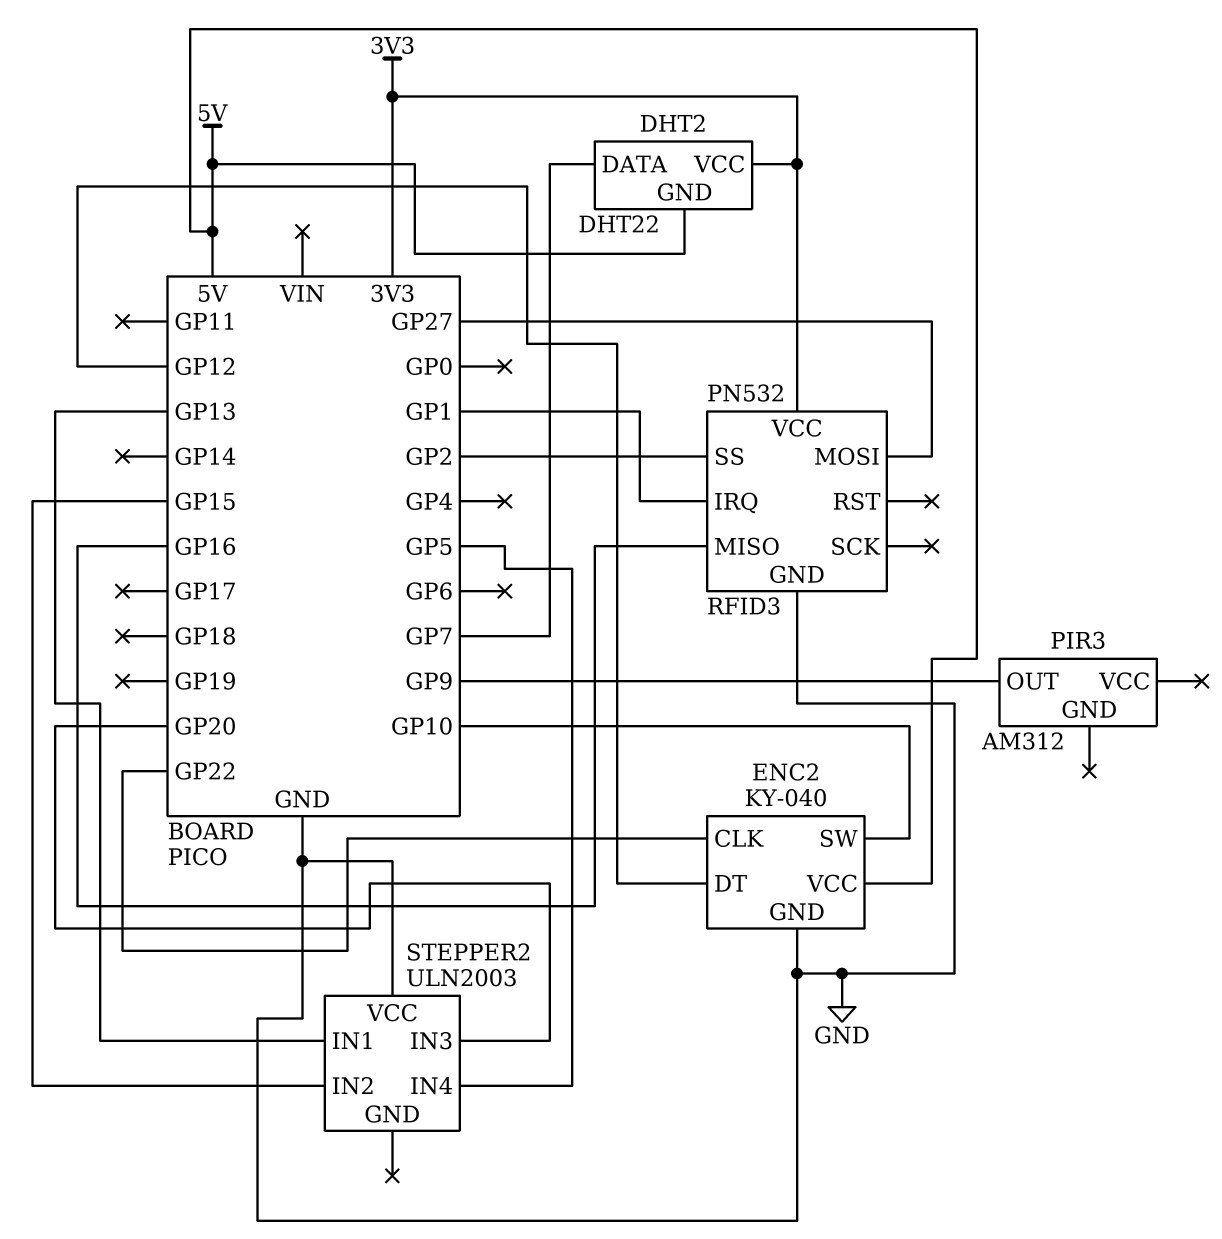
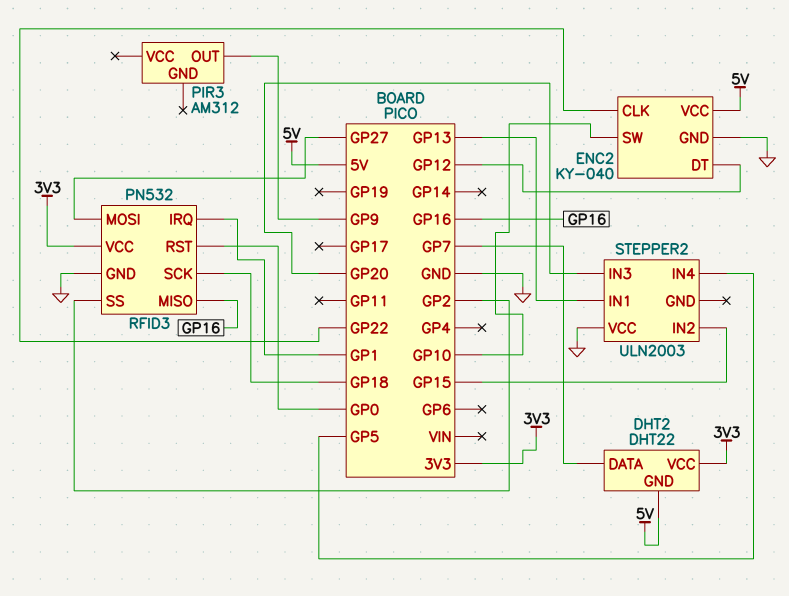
RFID3 pin RST: none -> GP0
RFID3 pin SCK: none -> GP18

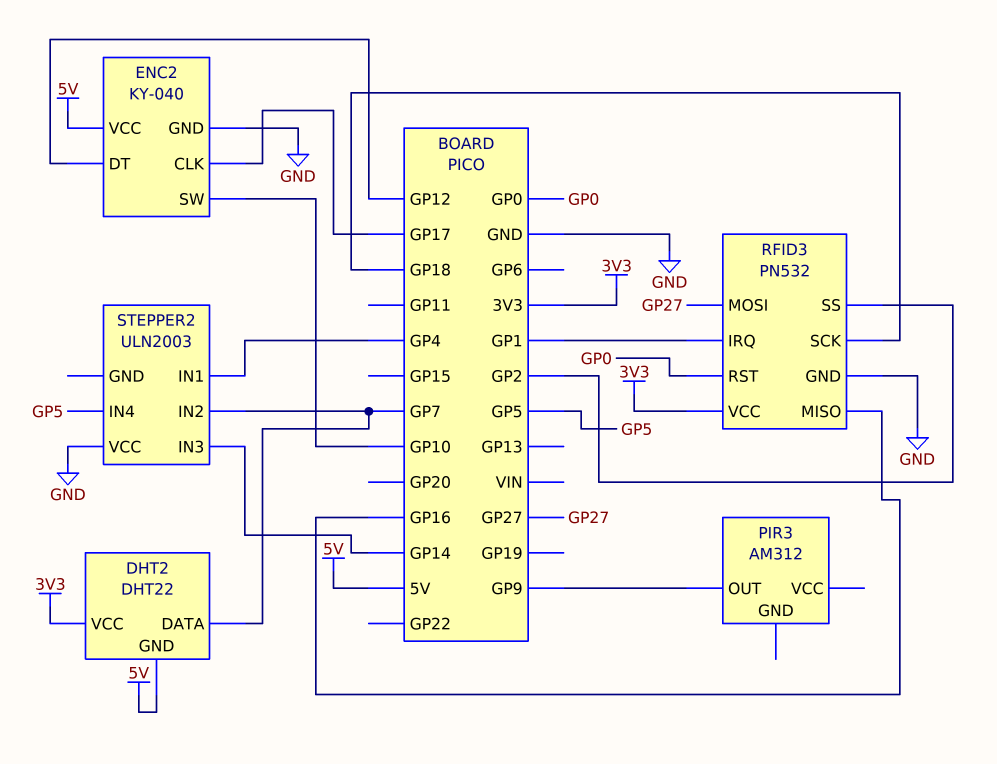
ENC2 pin CLK: GP22 -> GP17
STEPPER2 pin IN1: GP13 -> GP4
STEPPER2 pin IN2: GP15 -> GP7
STEPPER2 pin IN3: GP20 -> GP14

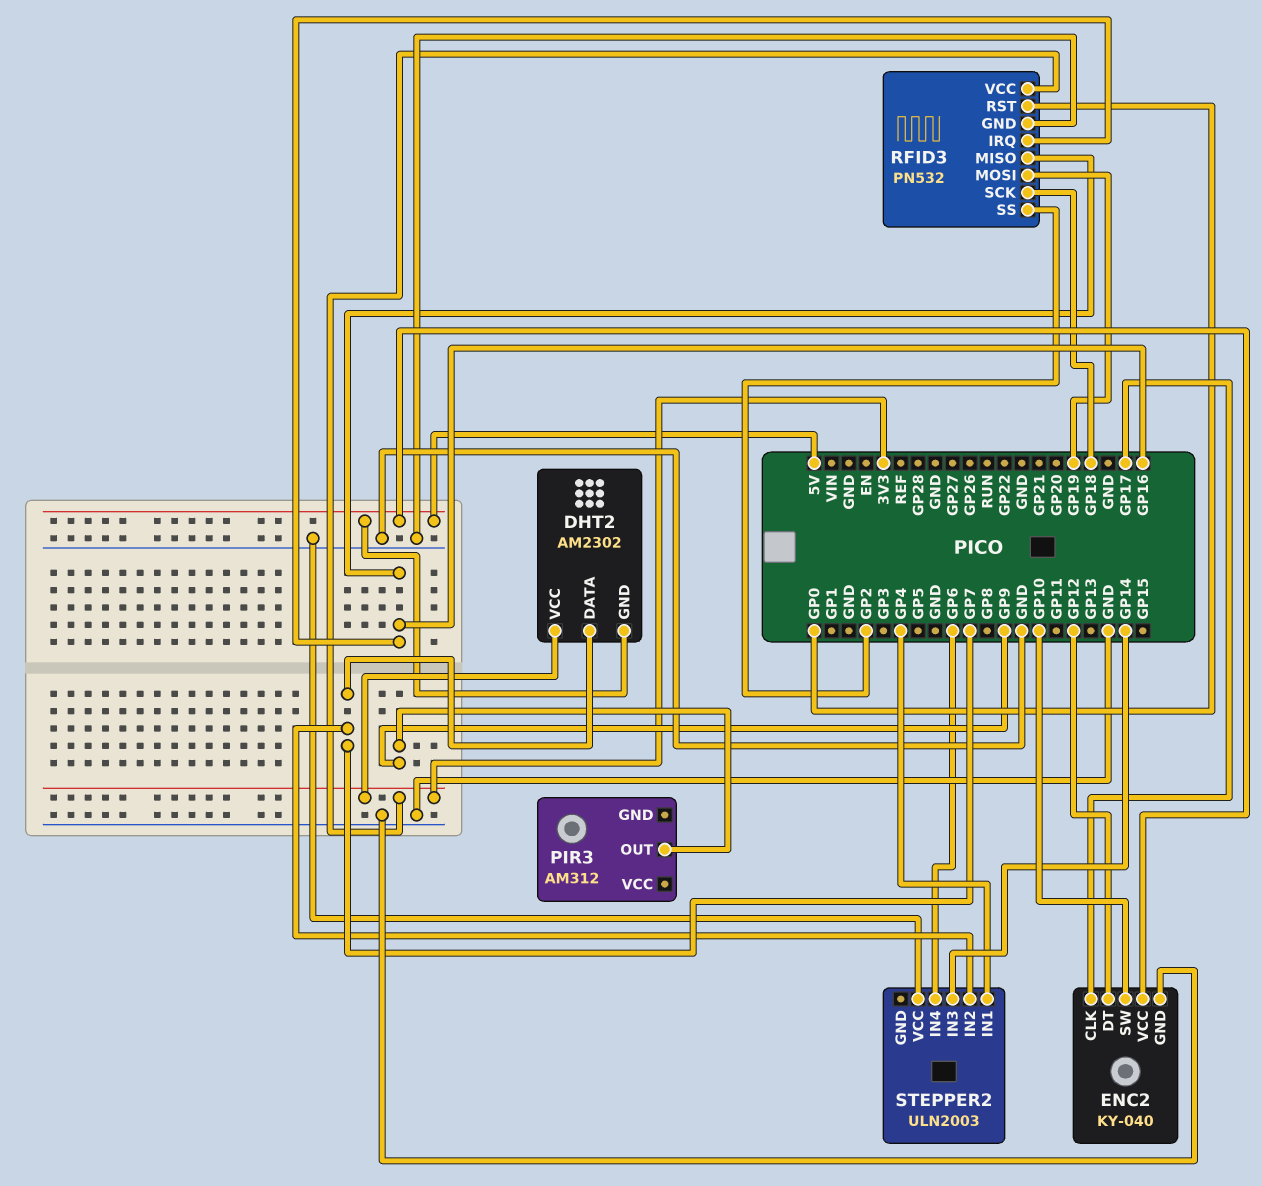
DHT2: DHT22 -> AM2302
RFID3 pin IRQ: GP1 -> GP16
RFID3 pin MOSI: GP27 -> GP19
STEPPER2 pin IN4: GP5 -> GP6

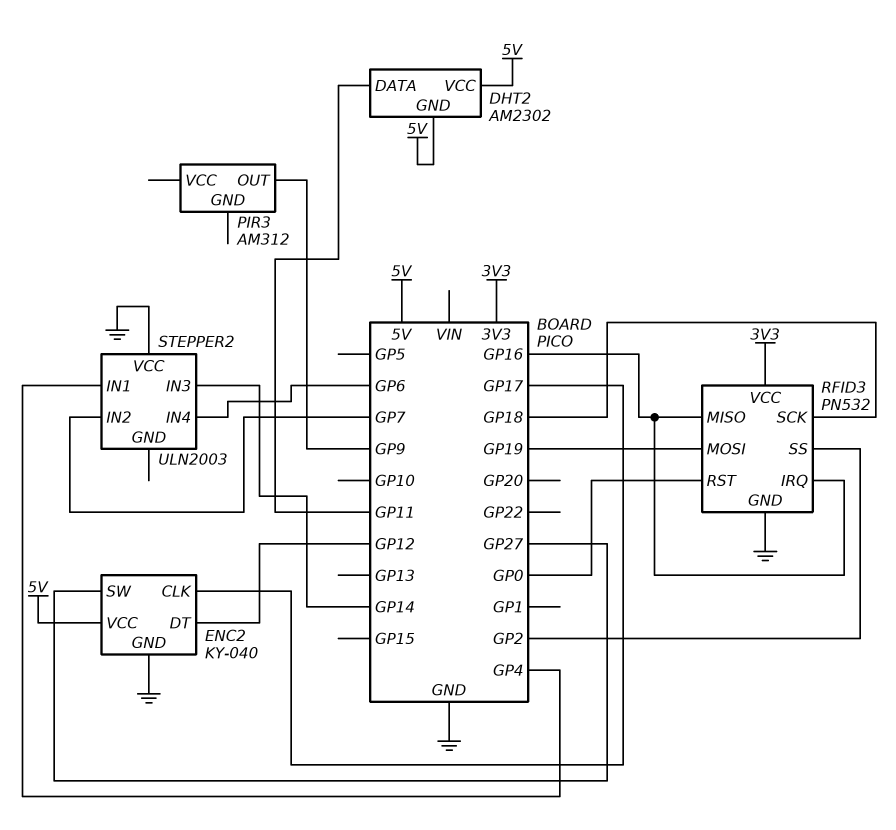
DHT2 pin DATA: GP7 -> GP11
DHT2 pin VCC: 3V3 -> 5V
ENC2 pin SW: GP10 -> GP27

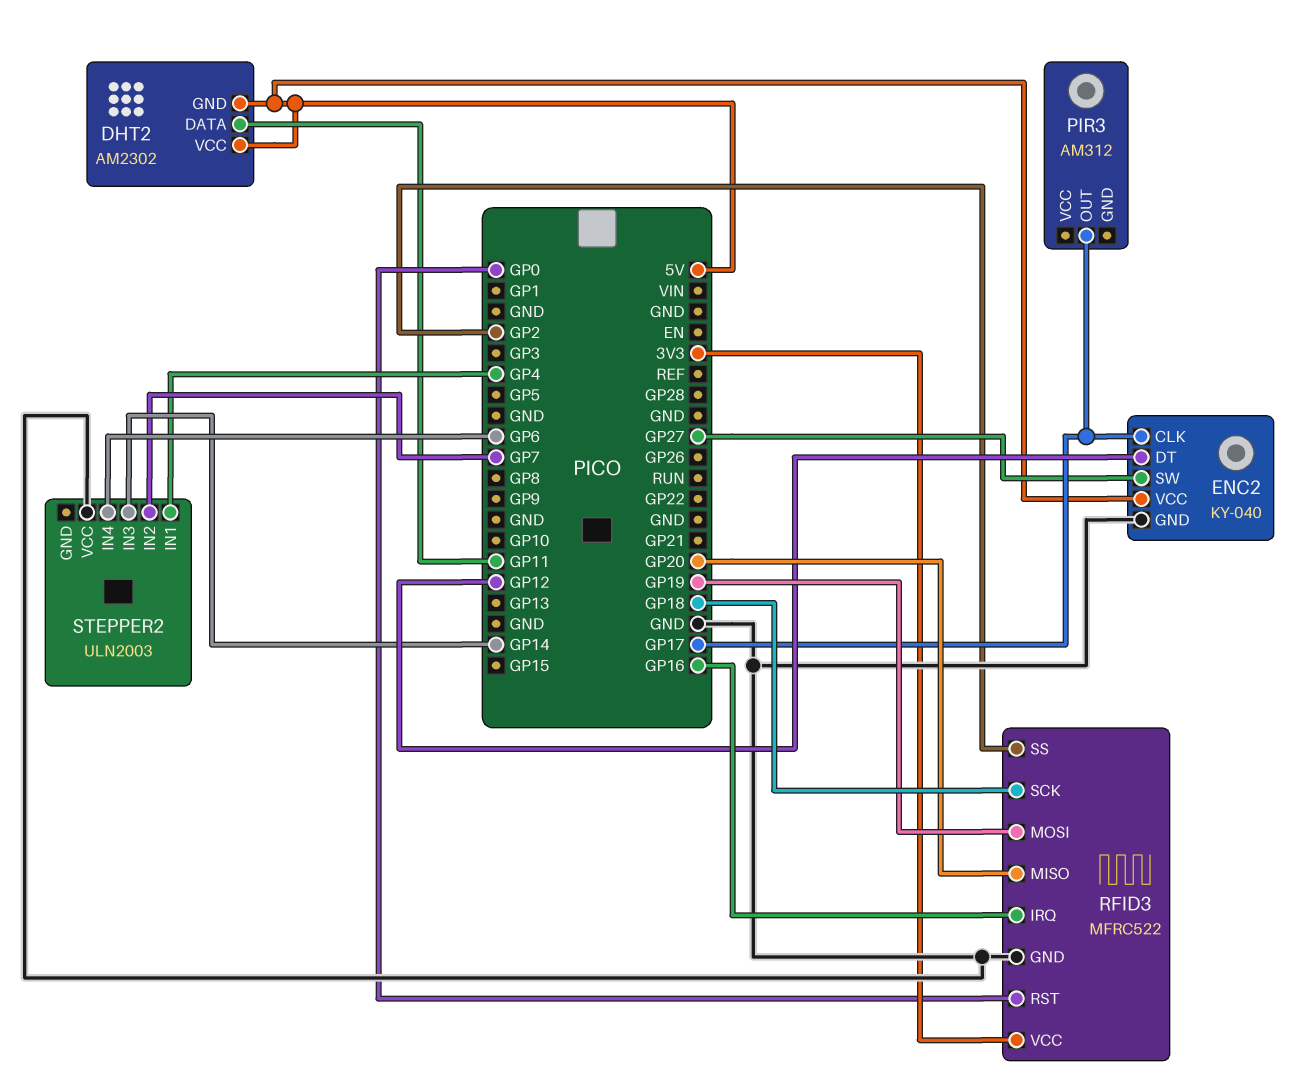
PIR3 pin OUT: GP9 -> GP17
RFID3: PN532 -> MFRC522
RFID3 pin MISO: GP16 -> GP20

